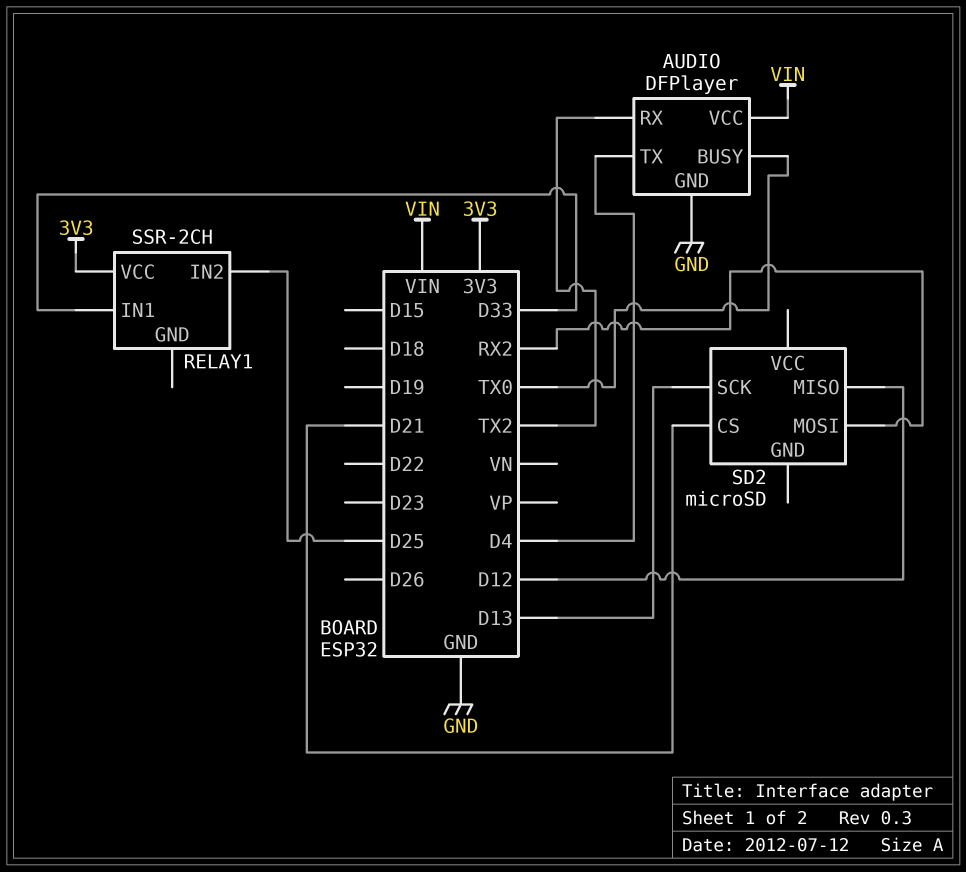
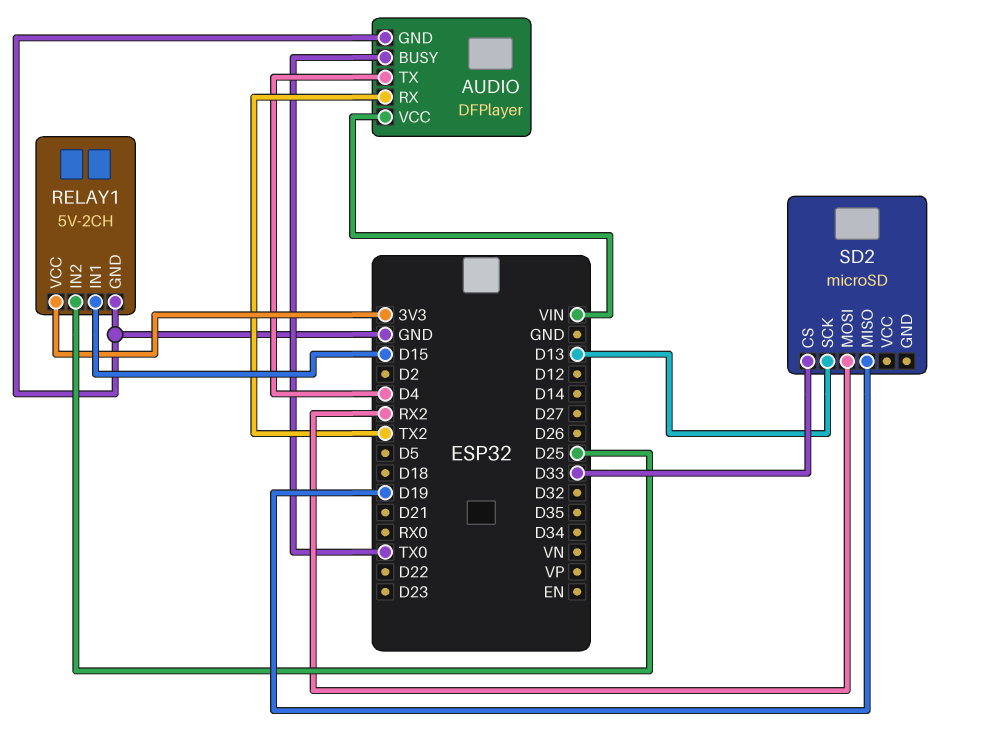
RELAY1: SSR-2CH -> 5V-2CH
RELAY1 pin GND: none -> GND
RELAY1 pin IN1: D33 -> D15
SD2 pin CS: D21 -> D33
SD2 pin MISO: D12 -> D19

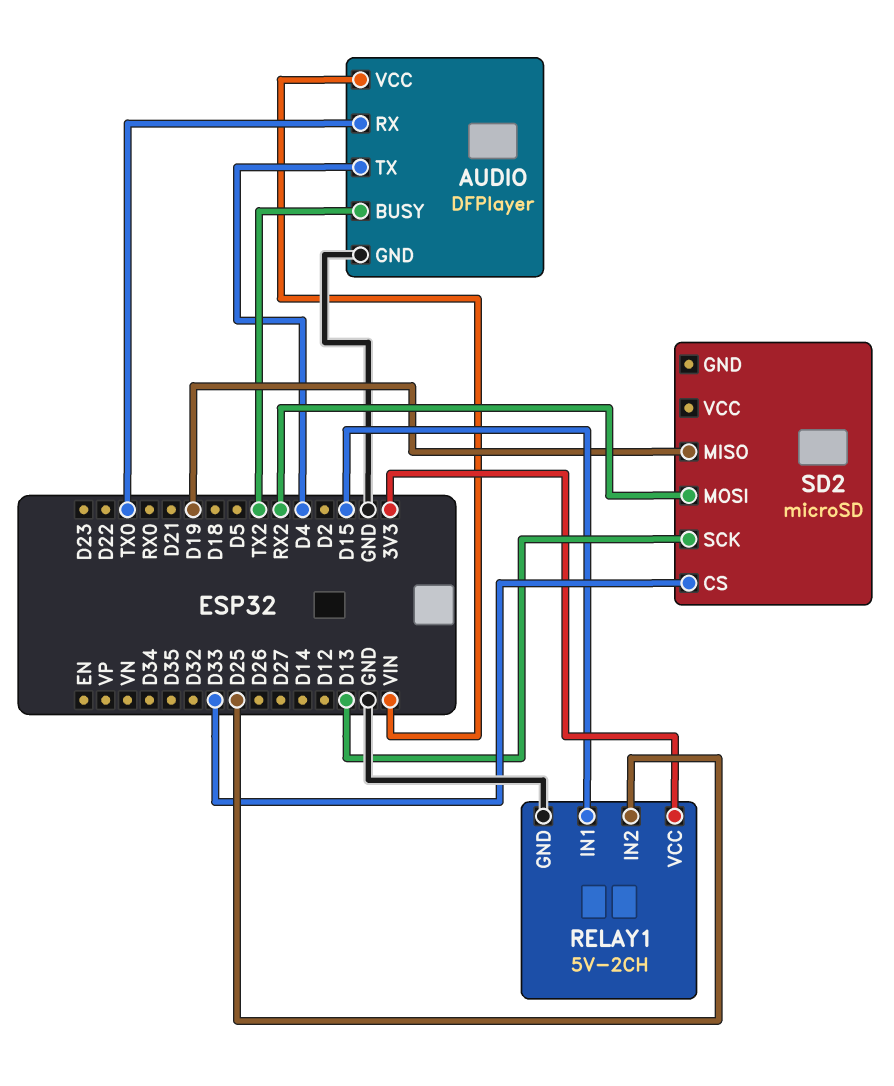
AUDIO pin BUSY: TX0 -> TX2
AUDIO pin RX: TX2 -> TX0

